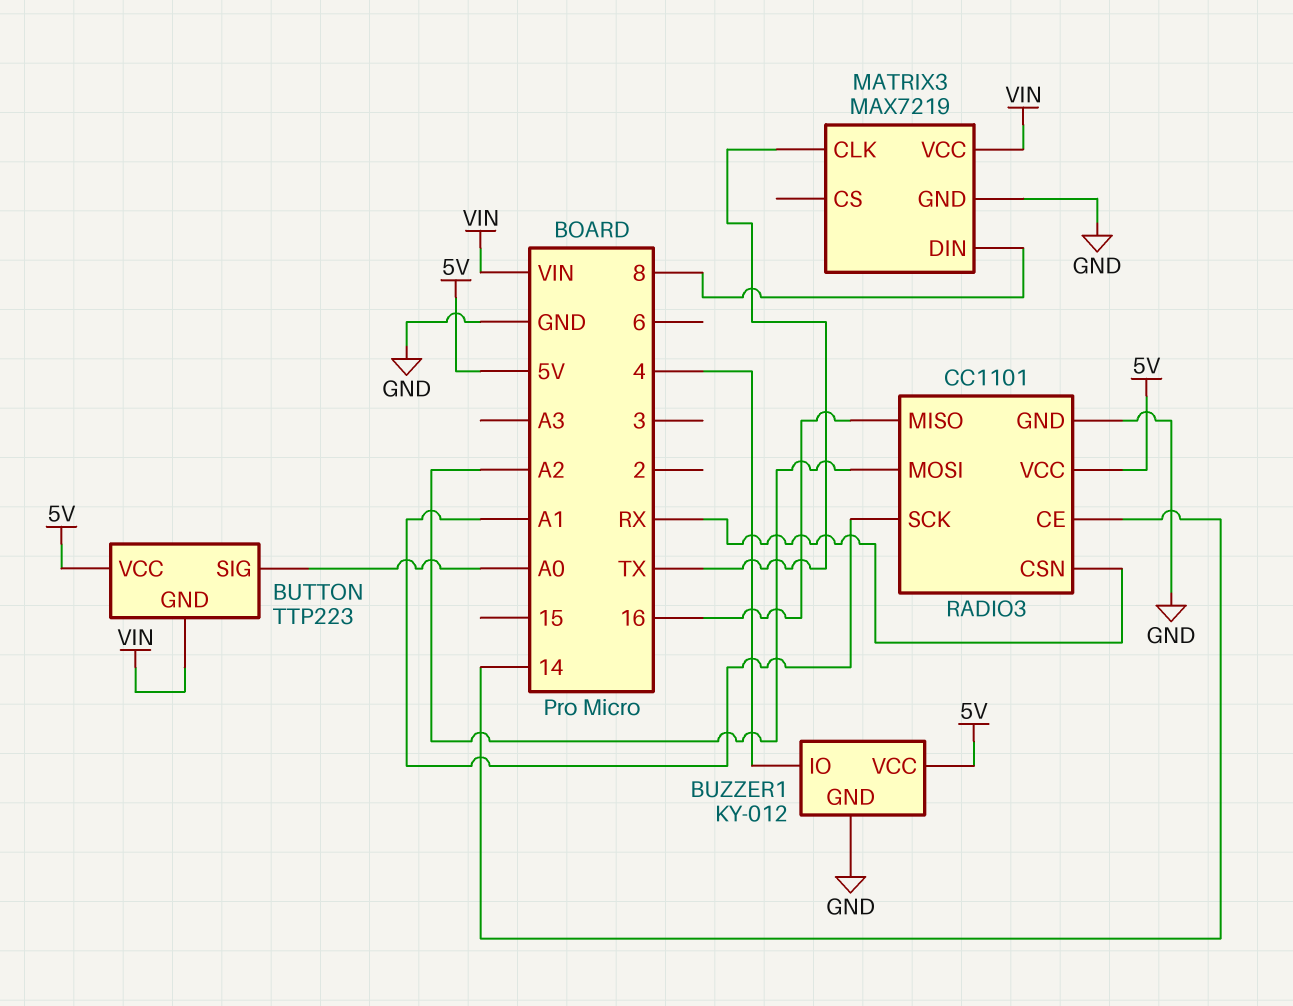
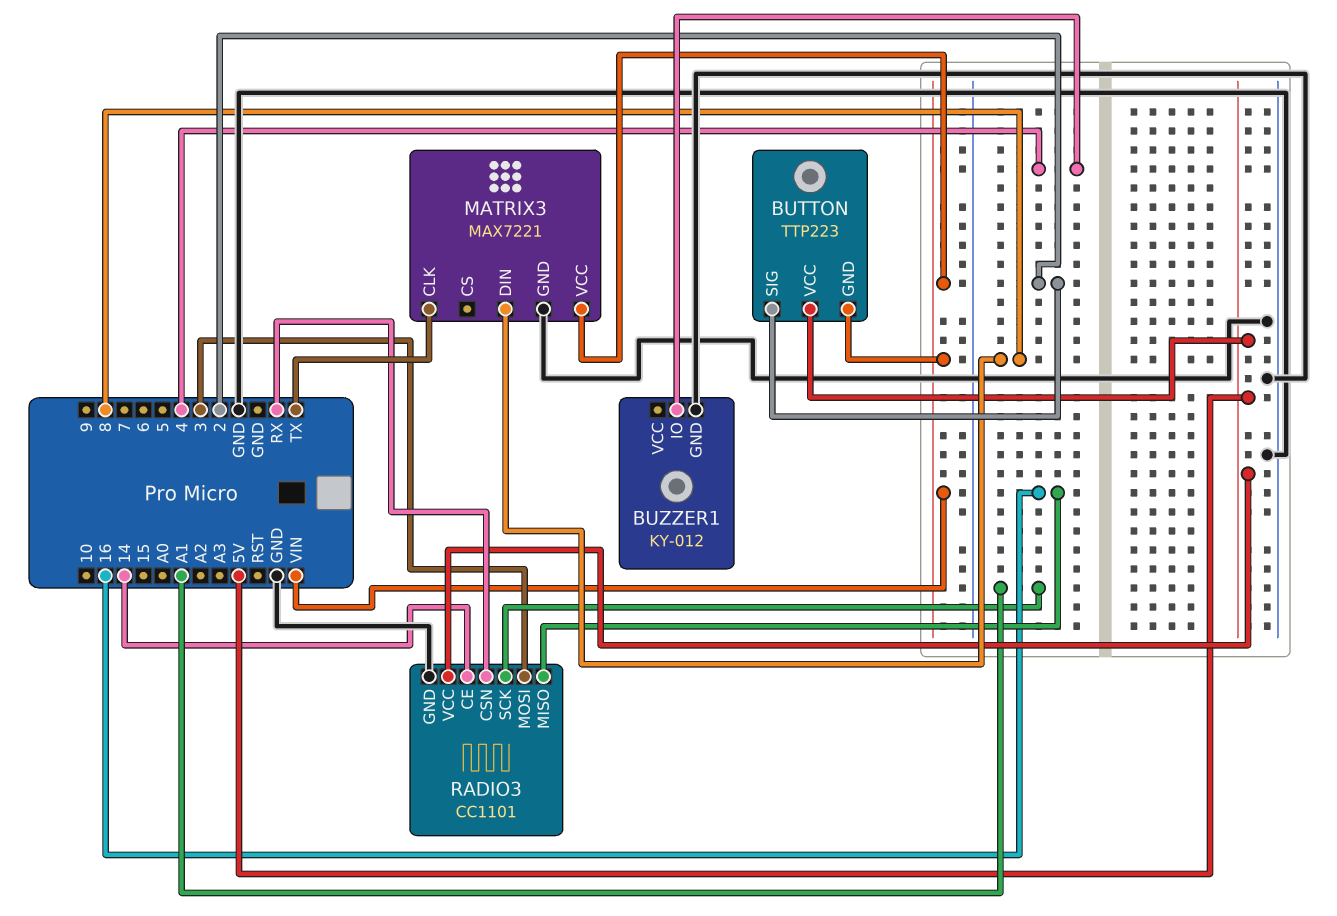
BUTTON pin SIG: A0 -> 2
BUZZER1 pin VCC: 5V -> none
MATRIX3: MAX7219 -> MAX7221
RADIO3 pin MOSI: A2 -> 3

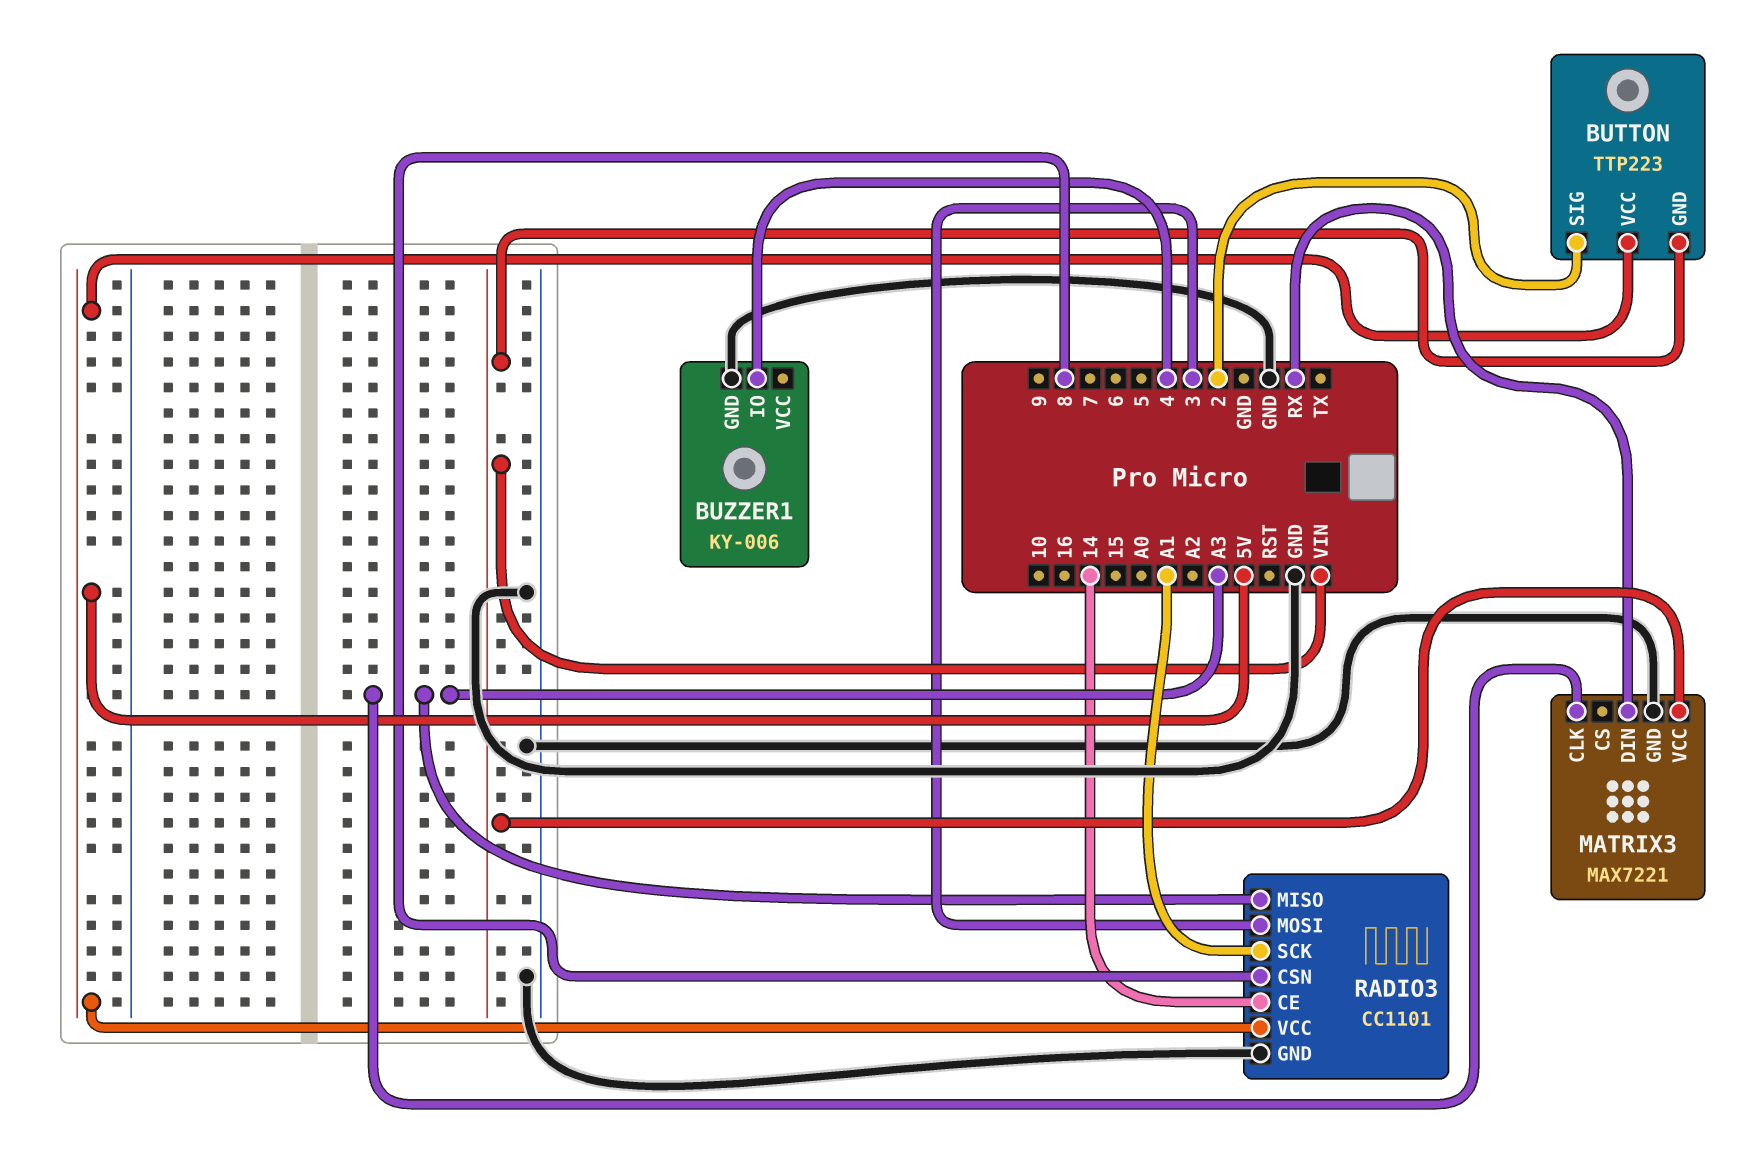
BUZZER1: KY-012 -> KY-006
MATRIX3 pin CLK: TX -> A3
MATRIX3 pin DIN: 8 -> RX
RADIO3 pin CSN: RX -> 8
RADIO3 pin MISO: 16 -> A3

